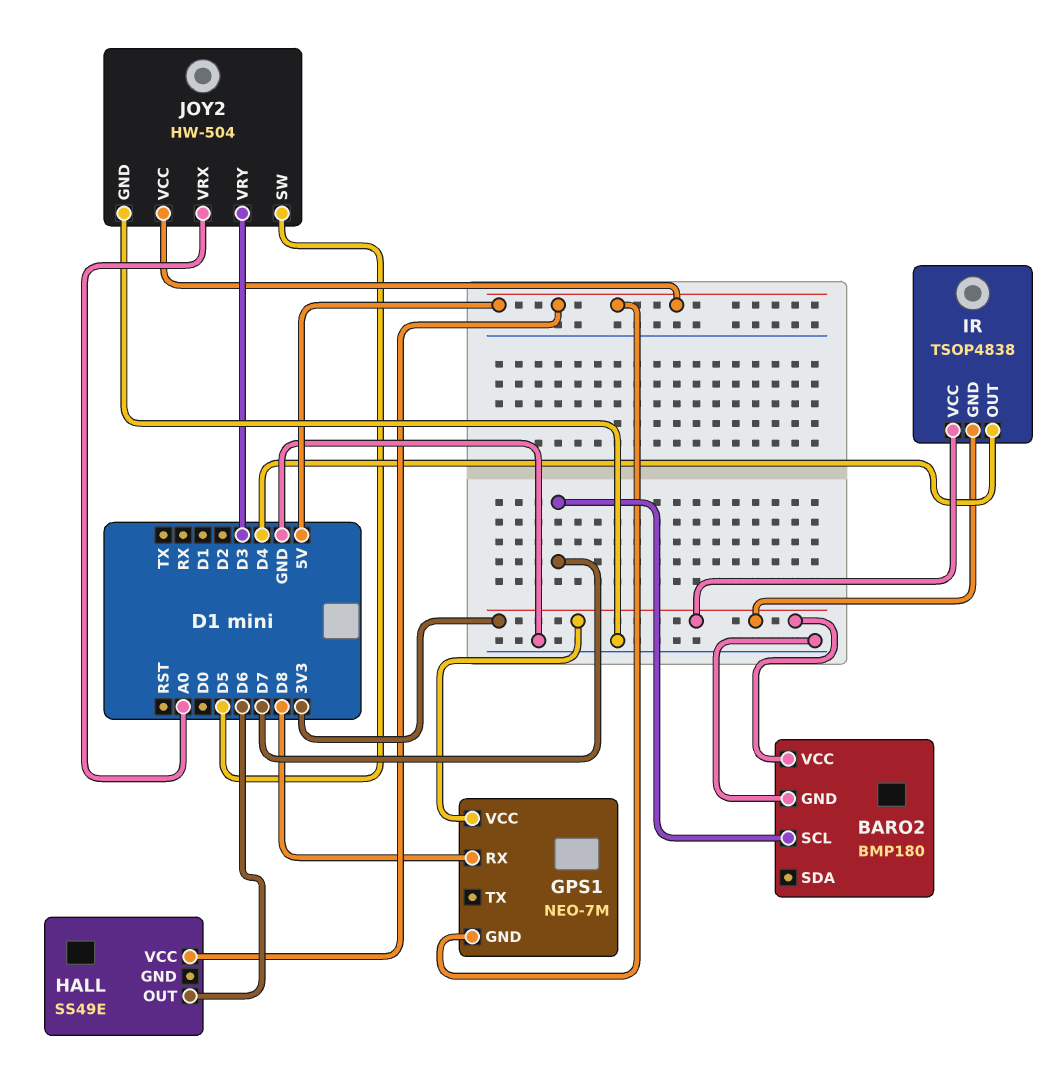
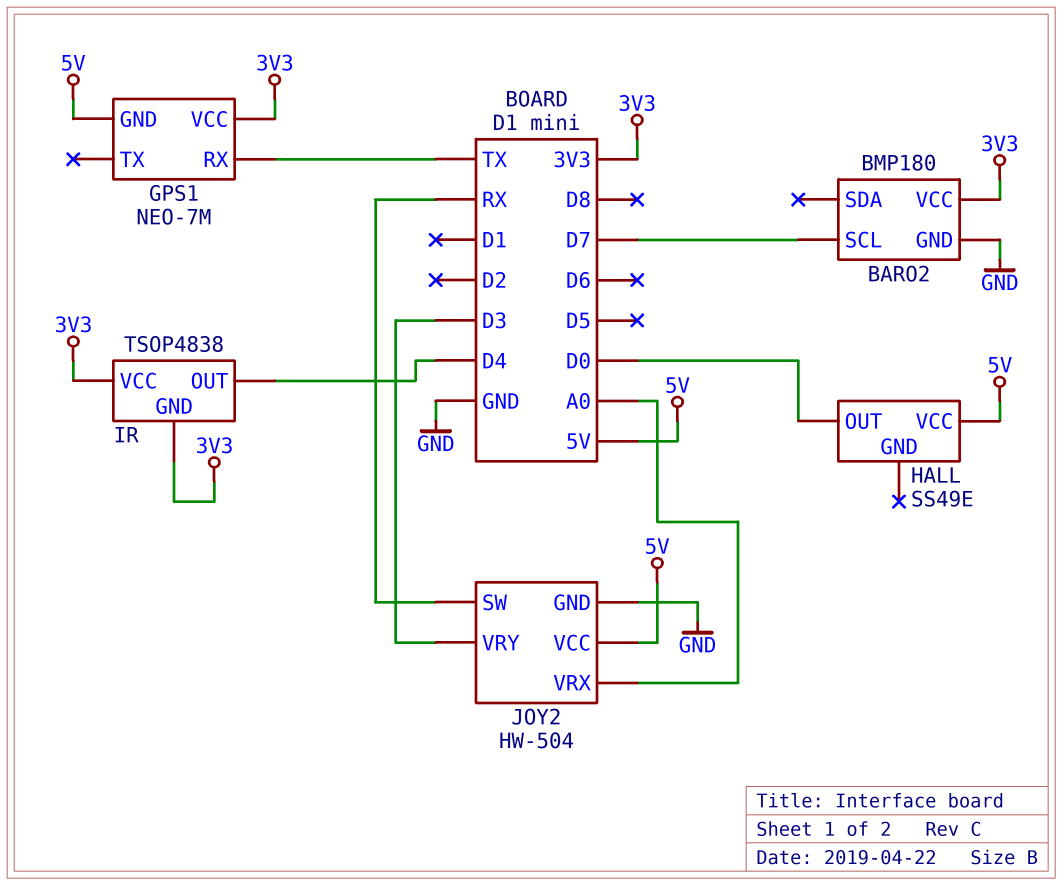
GPS1 pin RX: D8 -> TX
HALL pin OUT: D6 -> D0
JOY2 pin SW: D5 -> RX

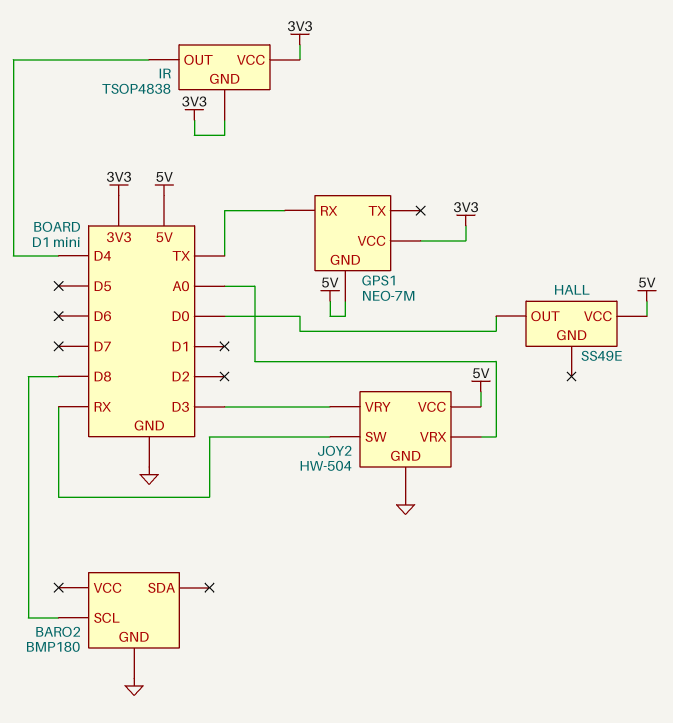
BARO2 pin SCL: D7 -> D8
BARO2 pin VCC: 3V3 -> none

